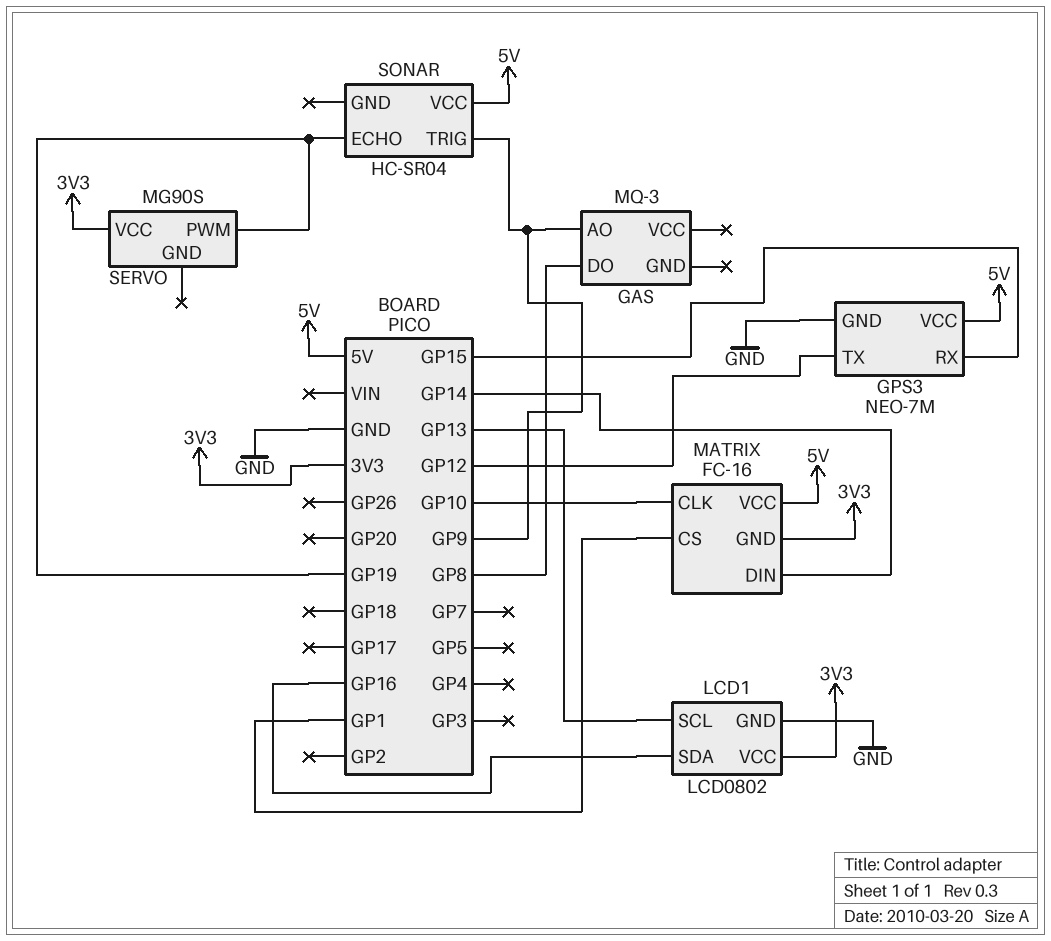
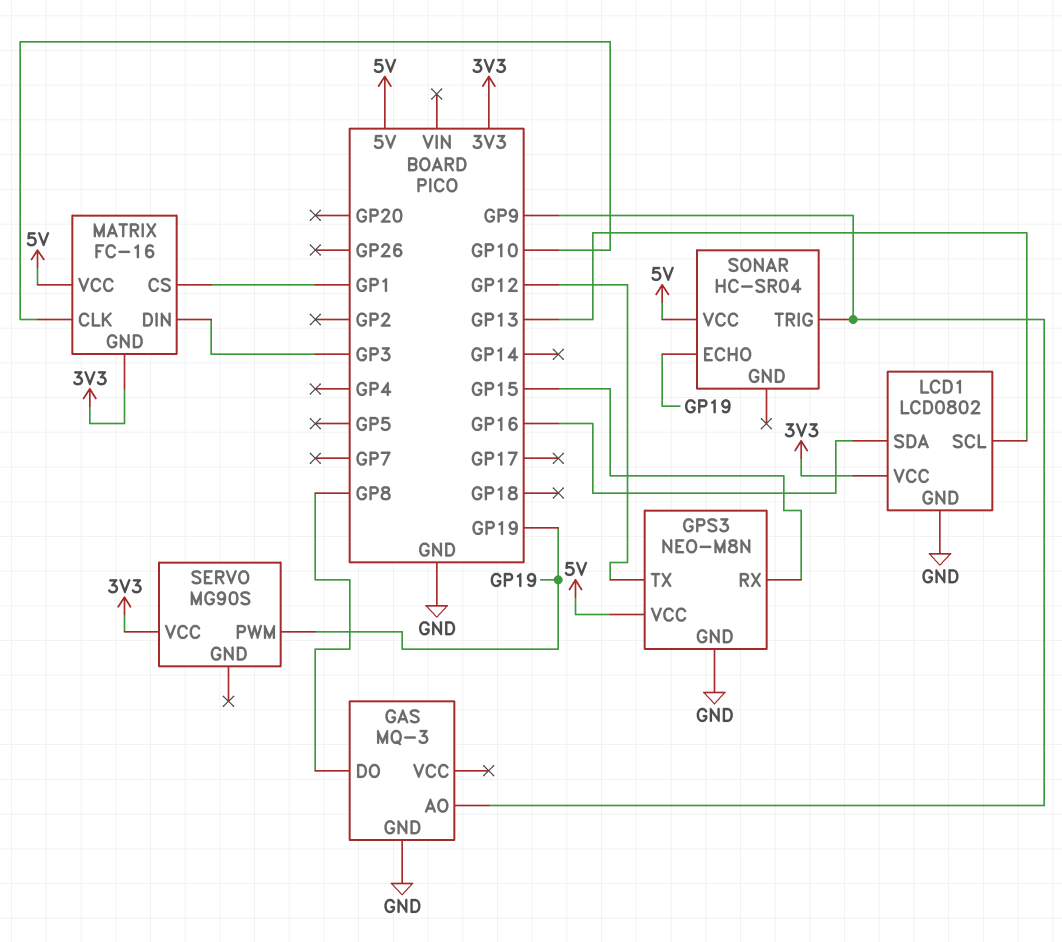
GAS pin GND: none -> GND
GPS3: NEO-7M -> NEO-M8N
MATRIX pin DIN: GP14 -> GP3

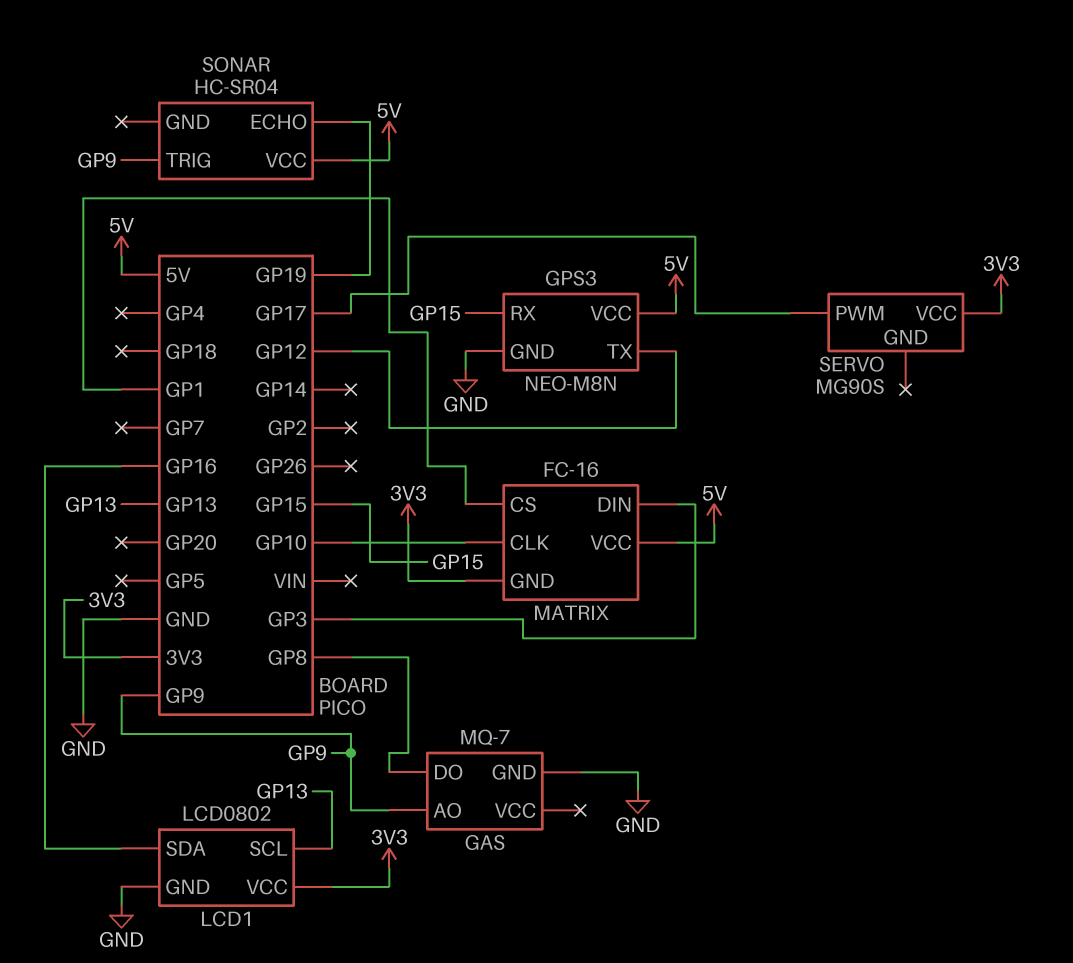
GAS: MQ-3 -> MQ-7
SERVO pin PWM: GP19 -> GP17

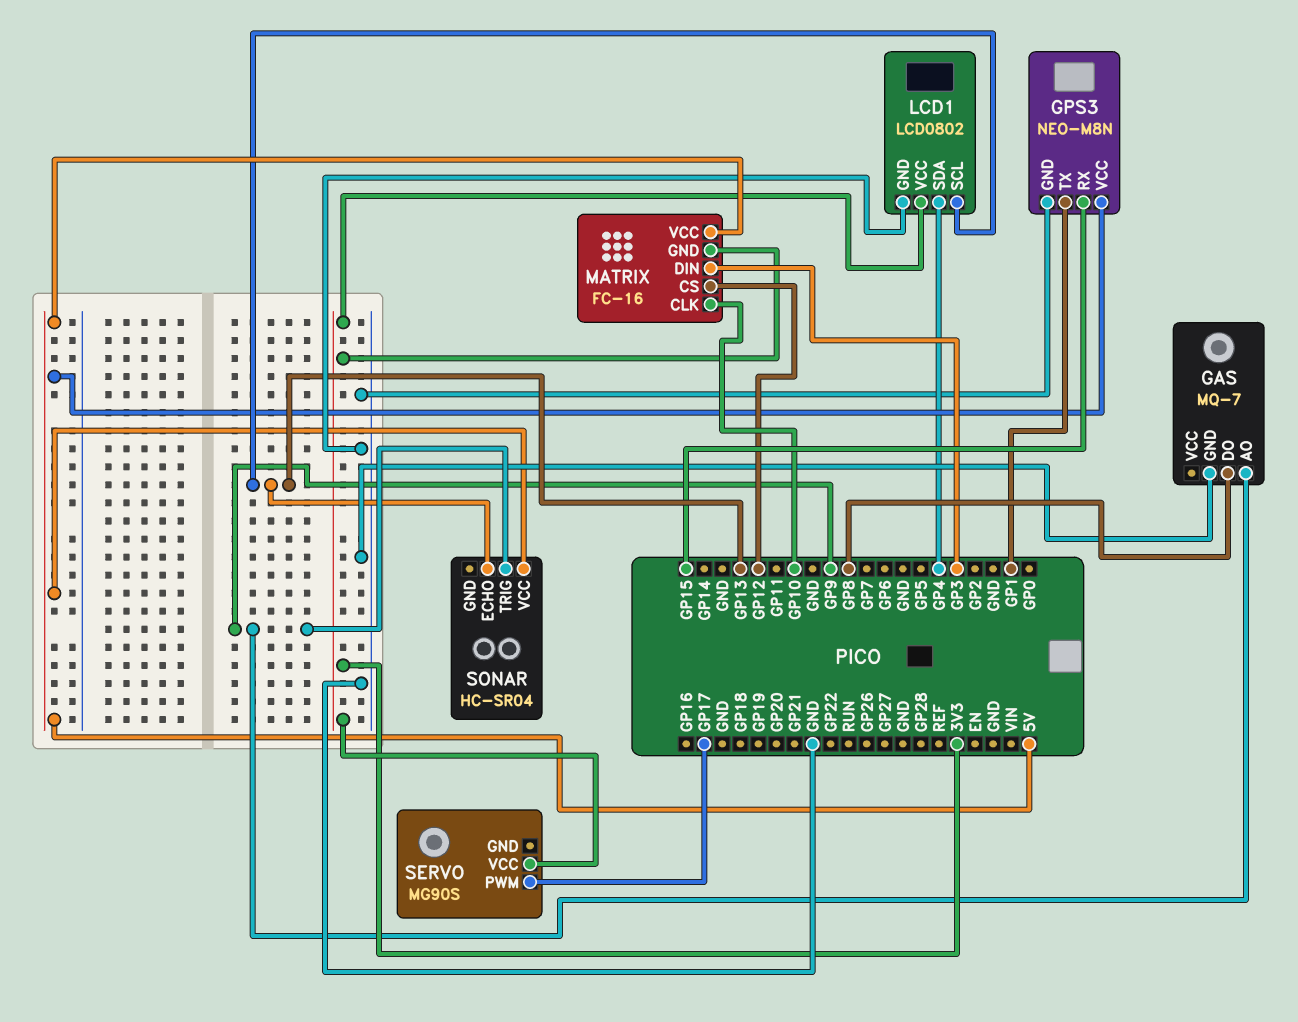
GPS3 pin TX: GP12 -> GP1
LCD1 pin SDA: GP16 -> GP4
MATRIX pin CS: GP1 -> GP12
SONAR pin ECHO: GP19 -> GP13

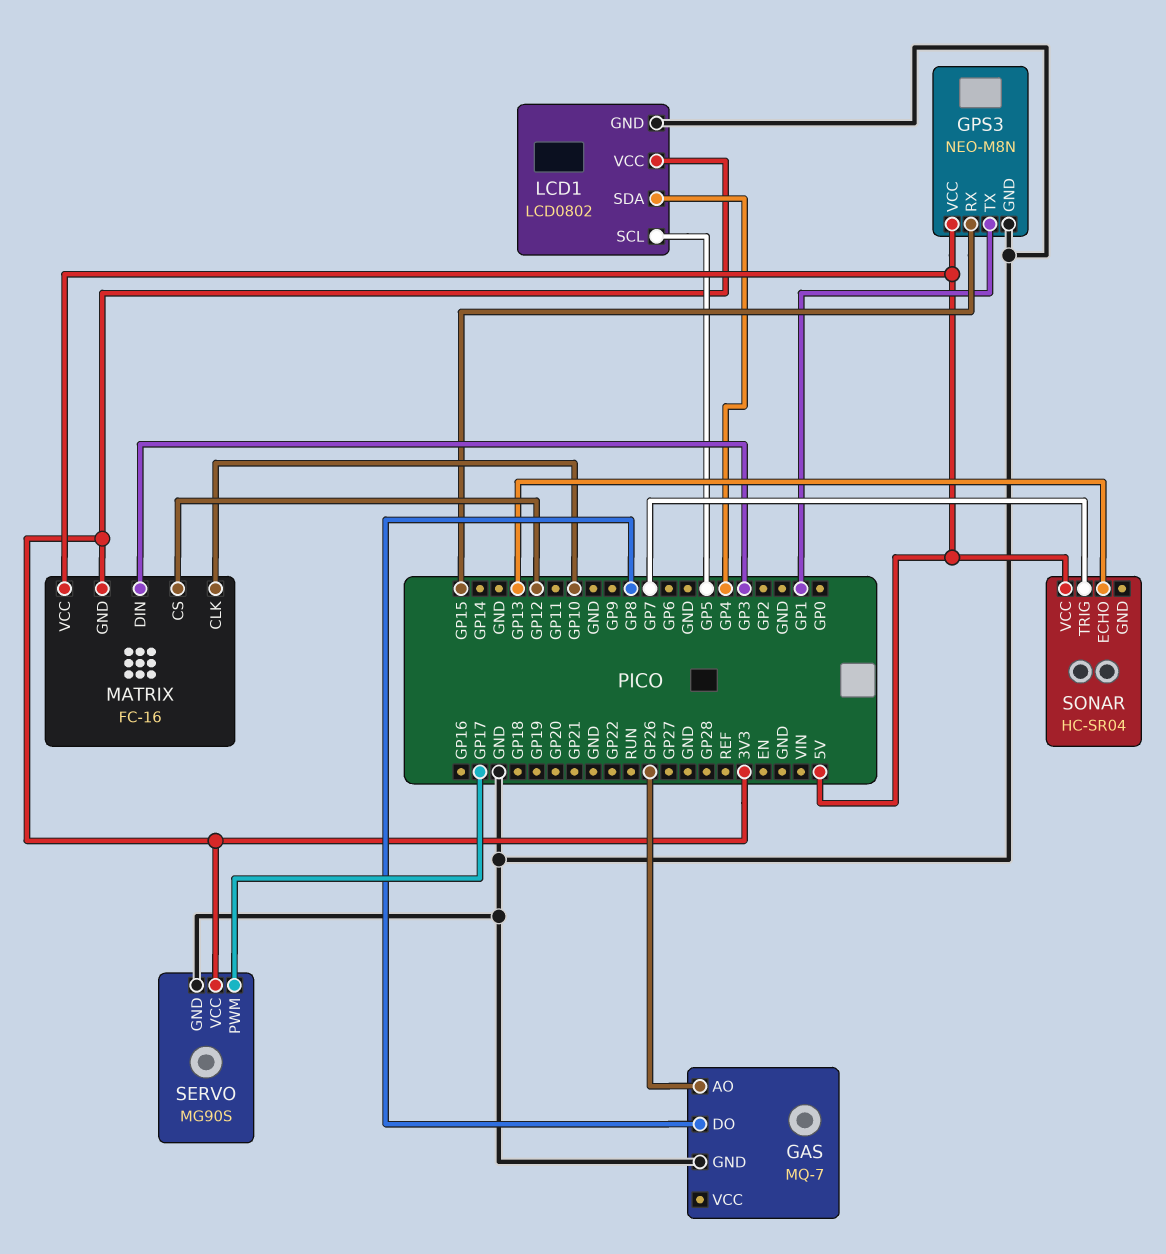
GAS pin AO: GP9 -> GP26
LCD1 pin SCL: GP13 -> GP5
SERVO pin GND: none -> GND
SONAR pin TRIG: GP9 -> GP7

